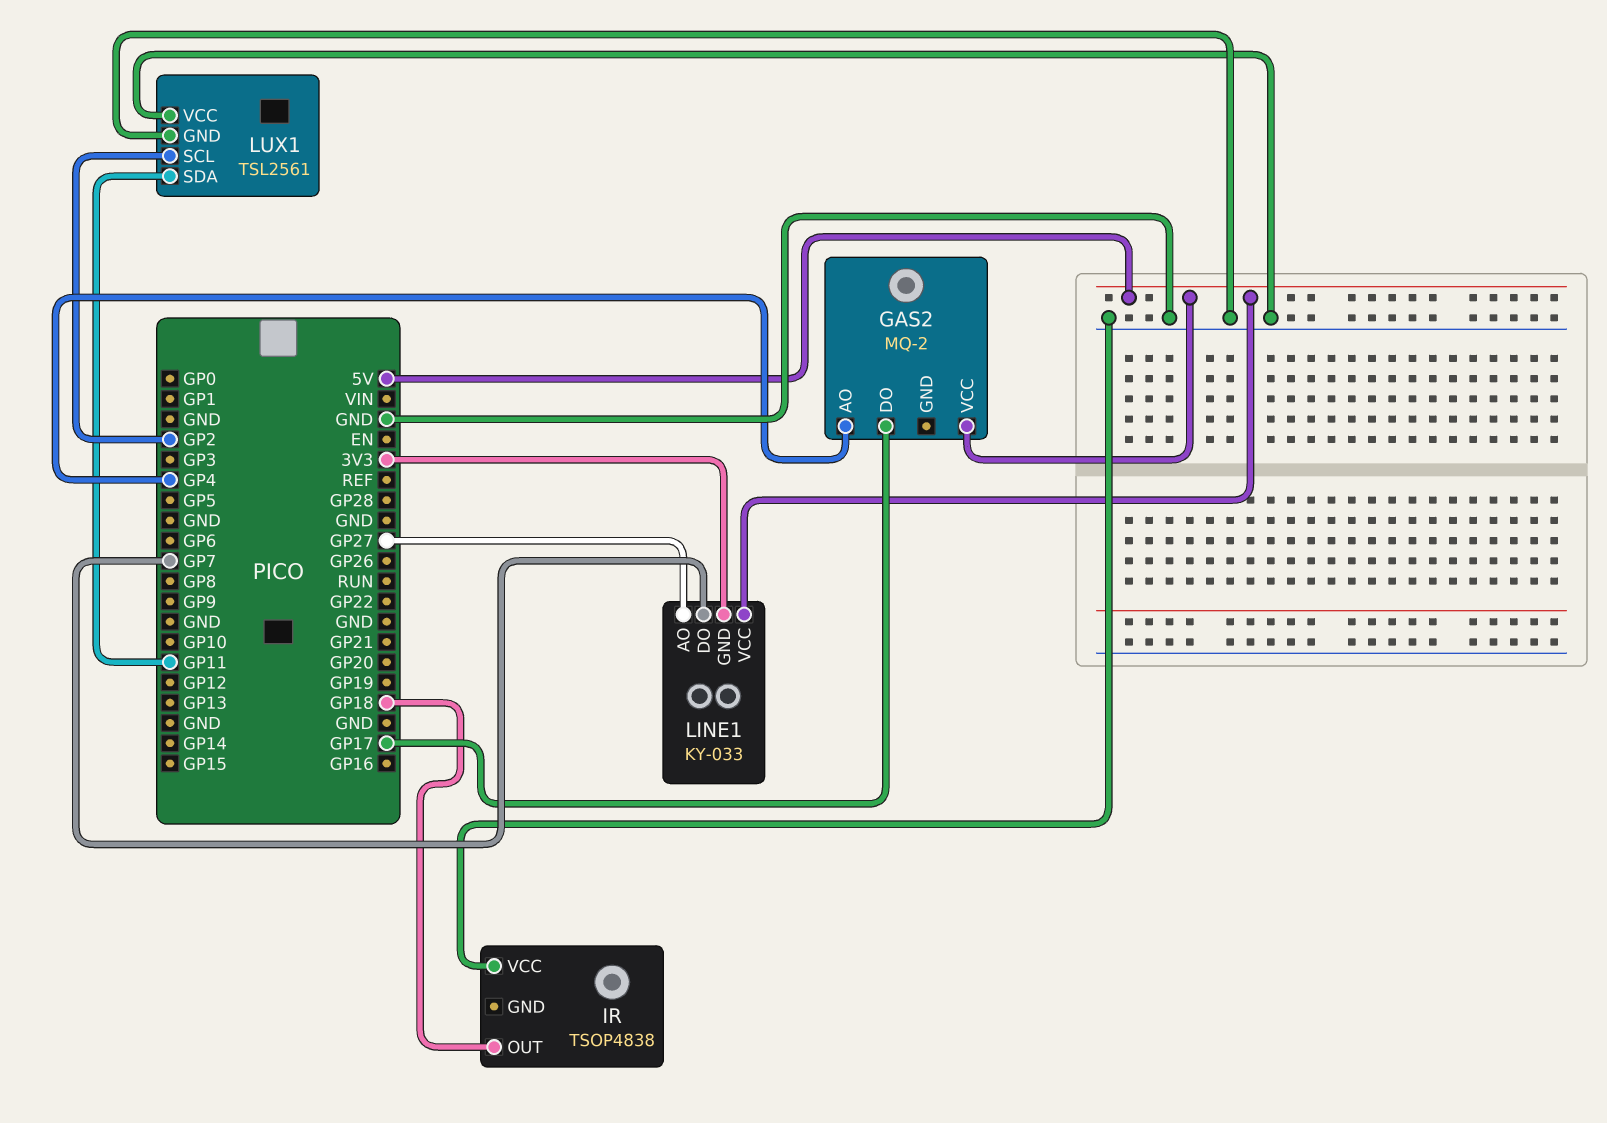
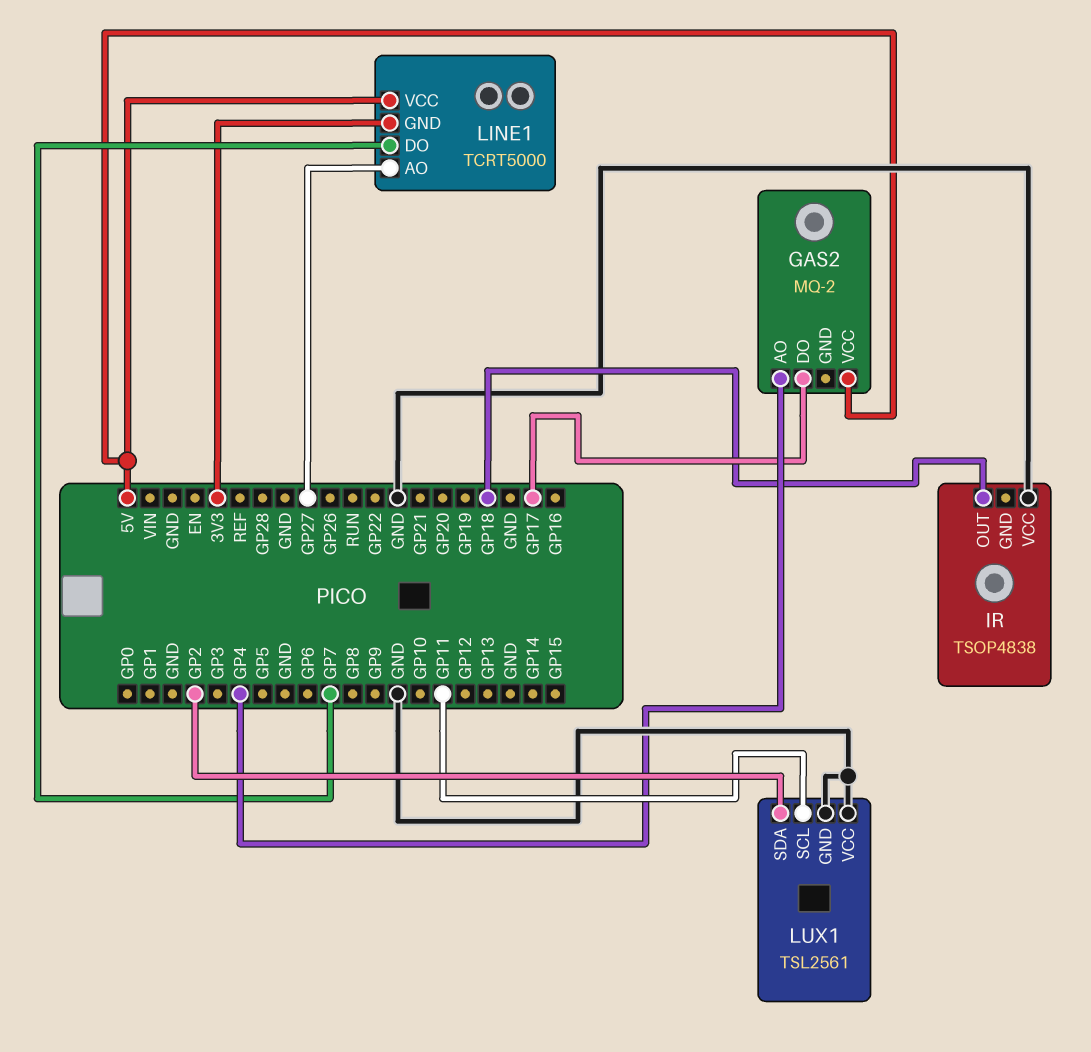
LINE1: KY-033 -> TCRT5000
LUX1 pin SCL: GP2 -> GP11
LUX1 pin SDA: GP11 -> GP2

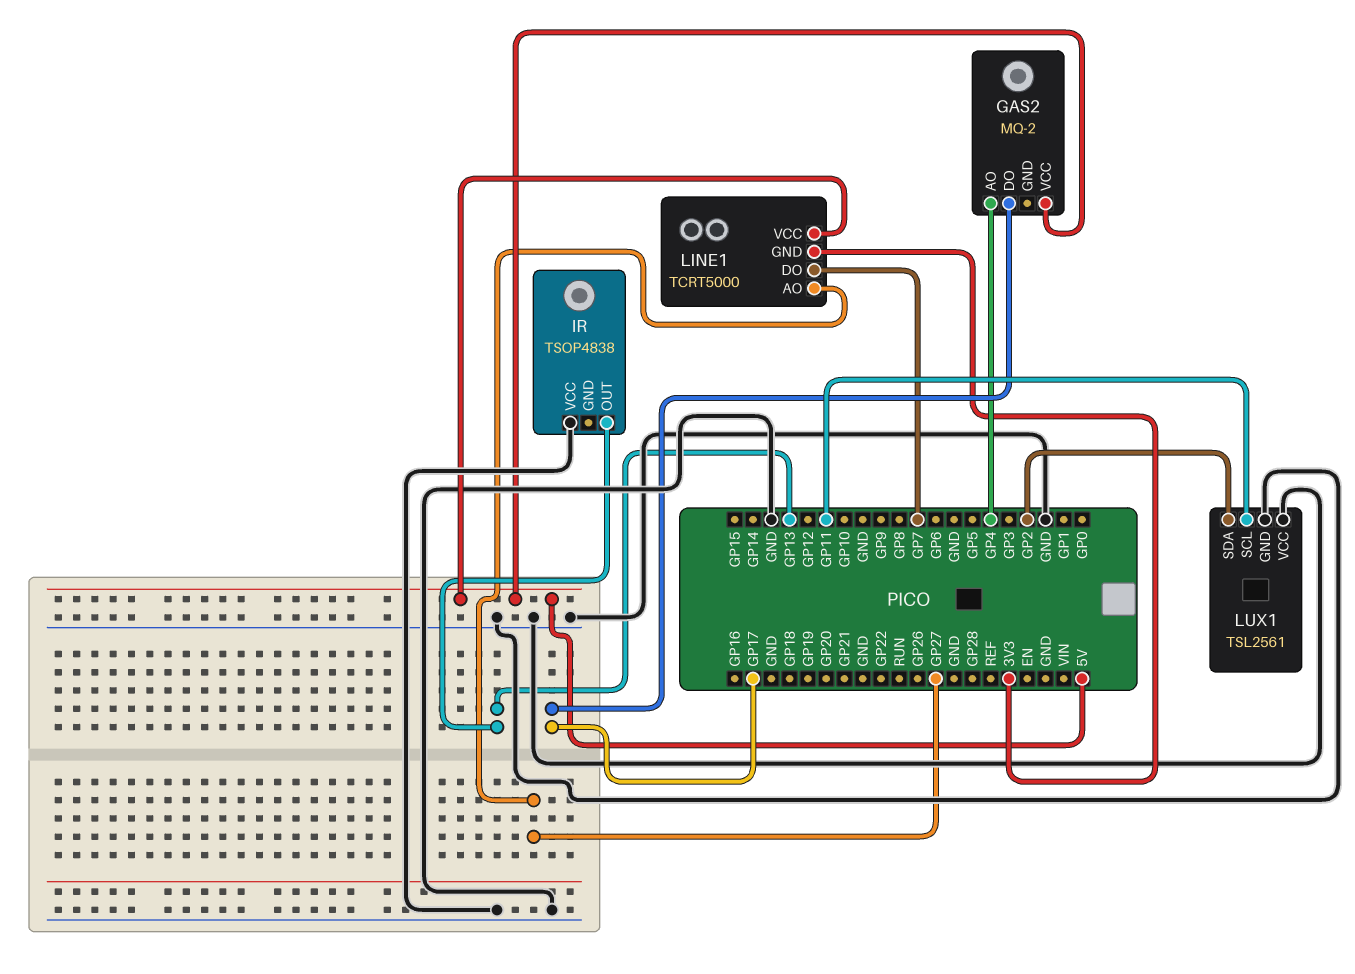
IR pin OUT: GP18 -> GP13

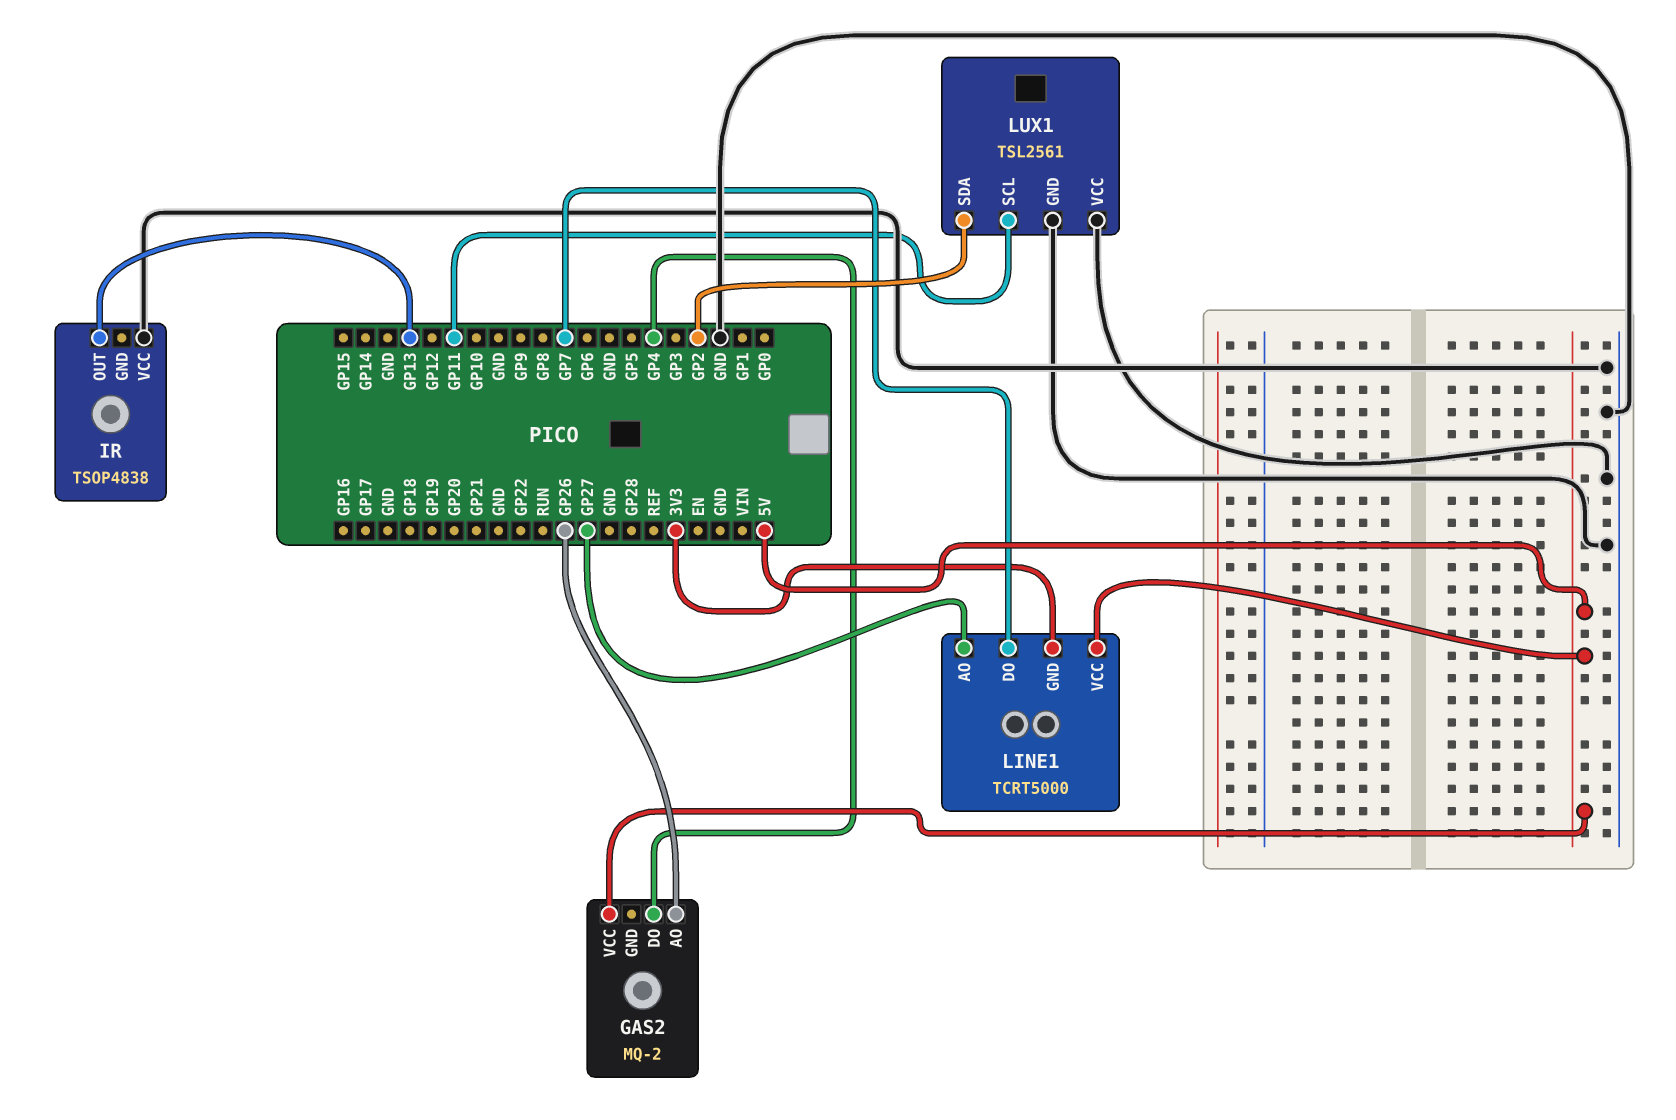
GAS2 pin AO: GP4 -> GP26
GAS2 pin DO: GP17 -> GP4

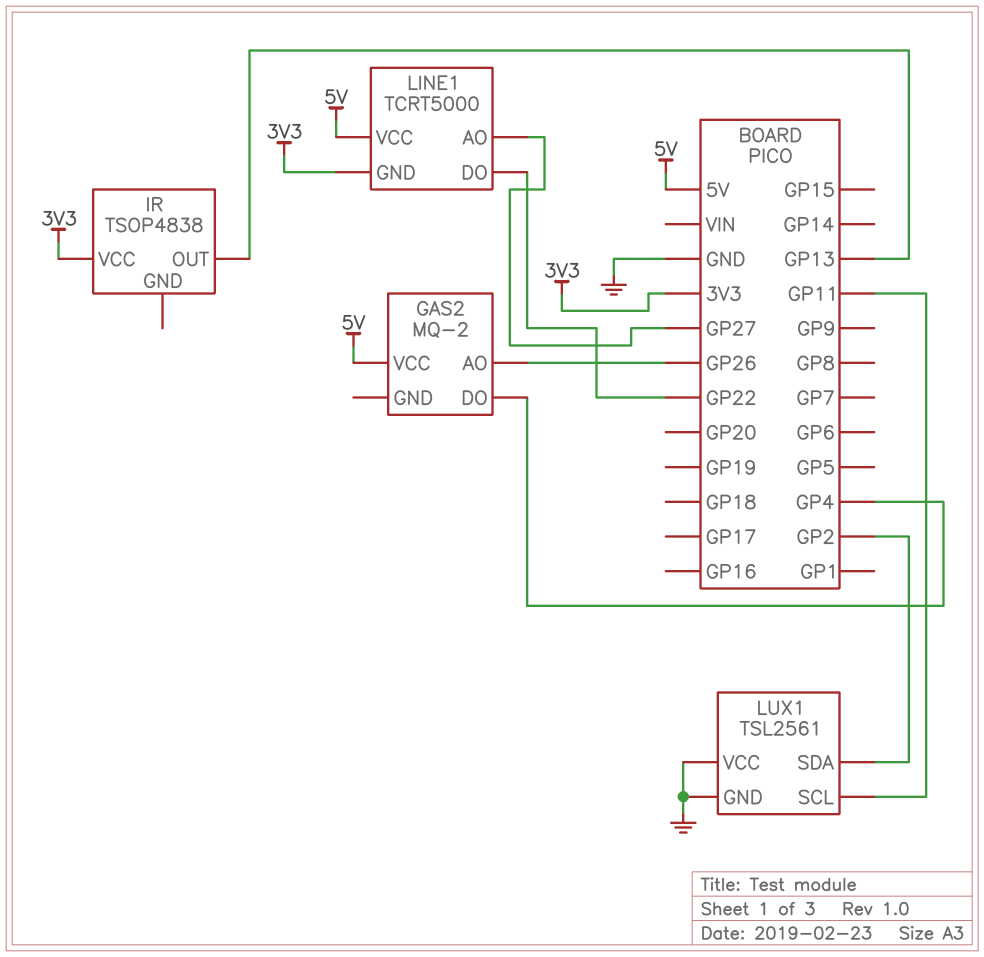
IR pin VCC: GND -> 3V3
LINE1 pin DO: GP7 -> GP22

